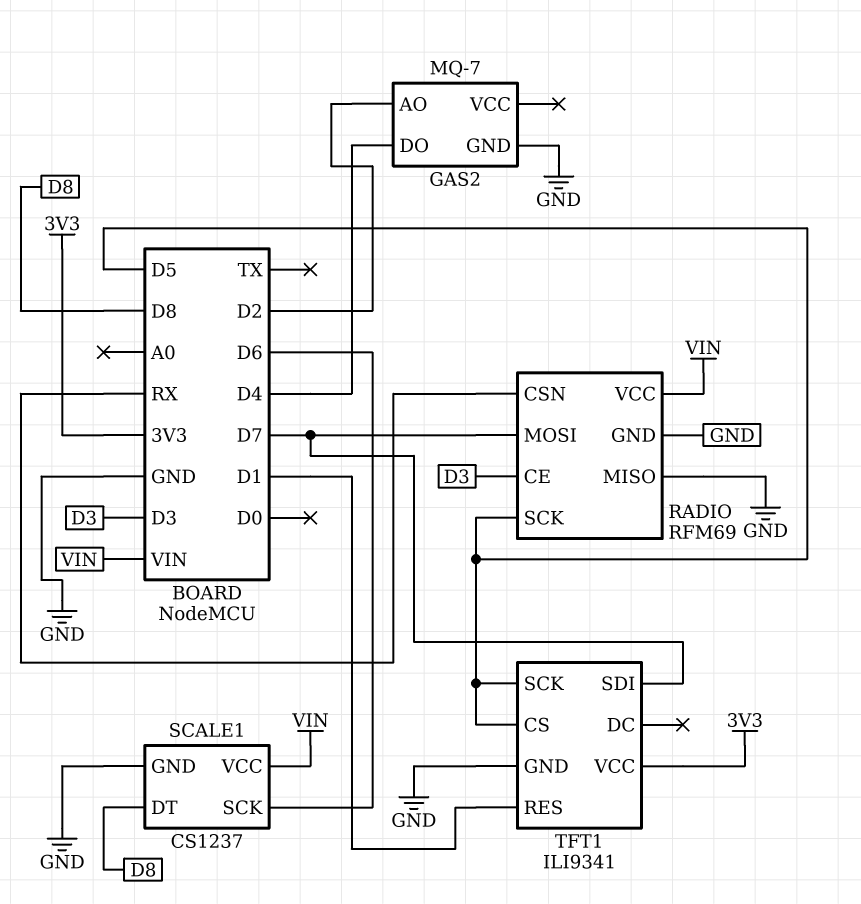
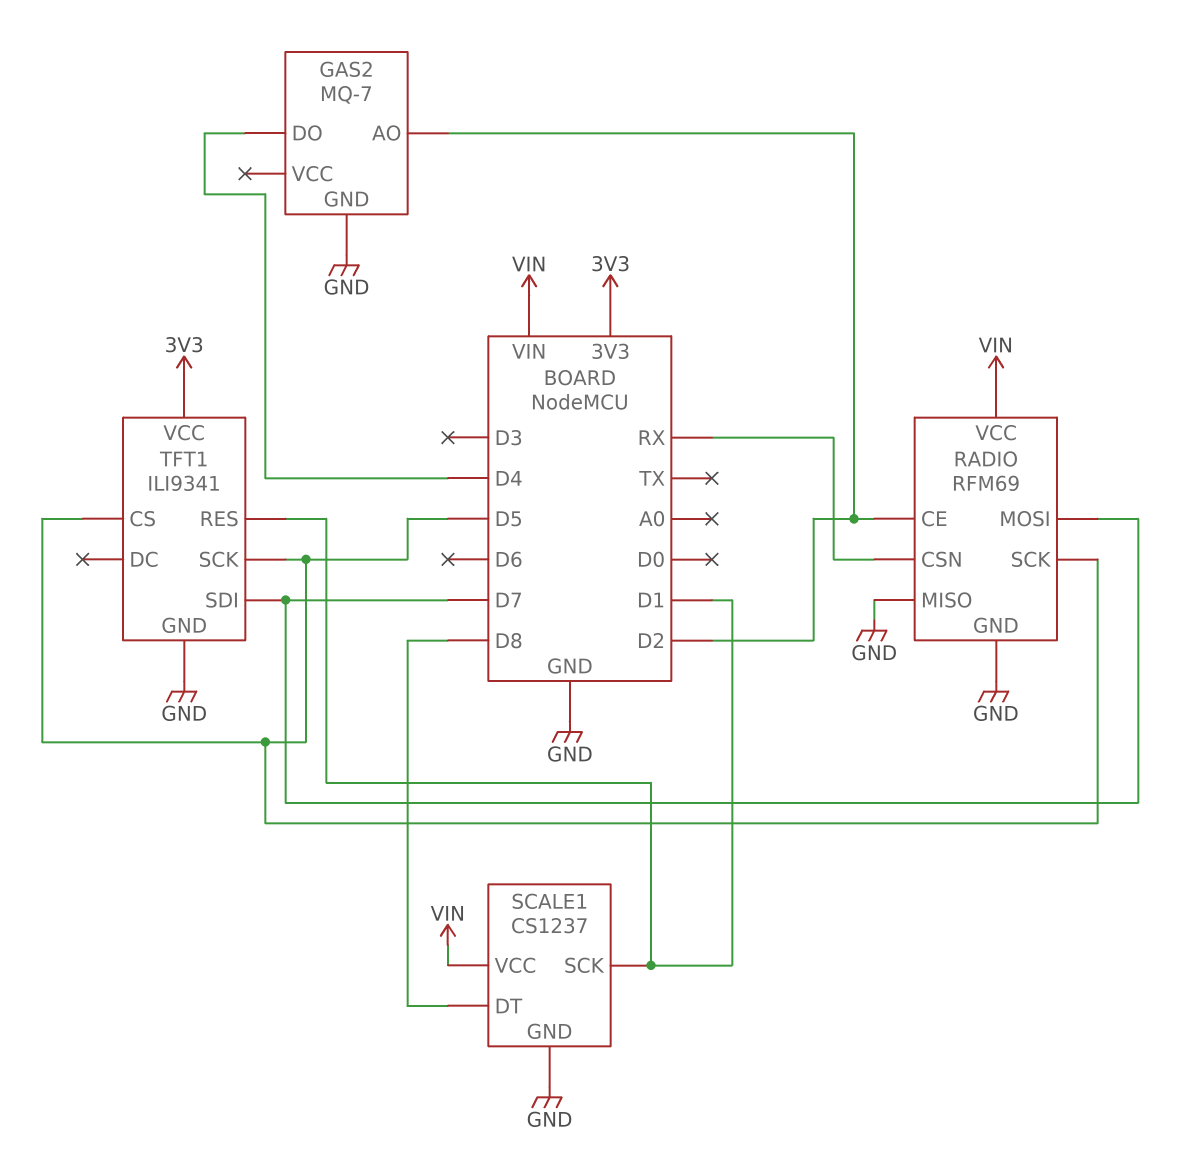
RADIO pin CE: D3 -> D2
SCALE1 pin SCK: D6 -> D1

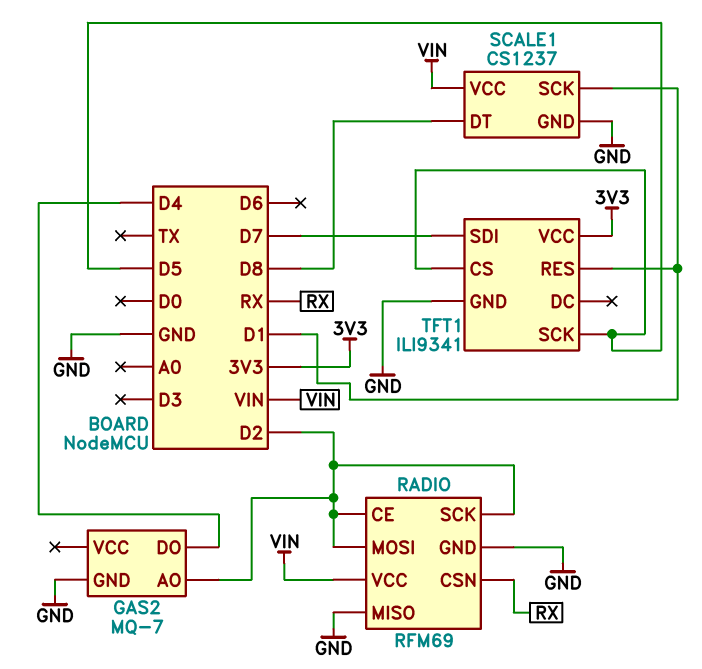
RADIO pin MOSI: D7 -> D2
RADIO pin SCK: D5 -> D2

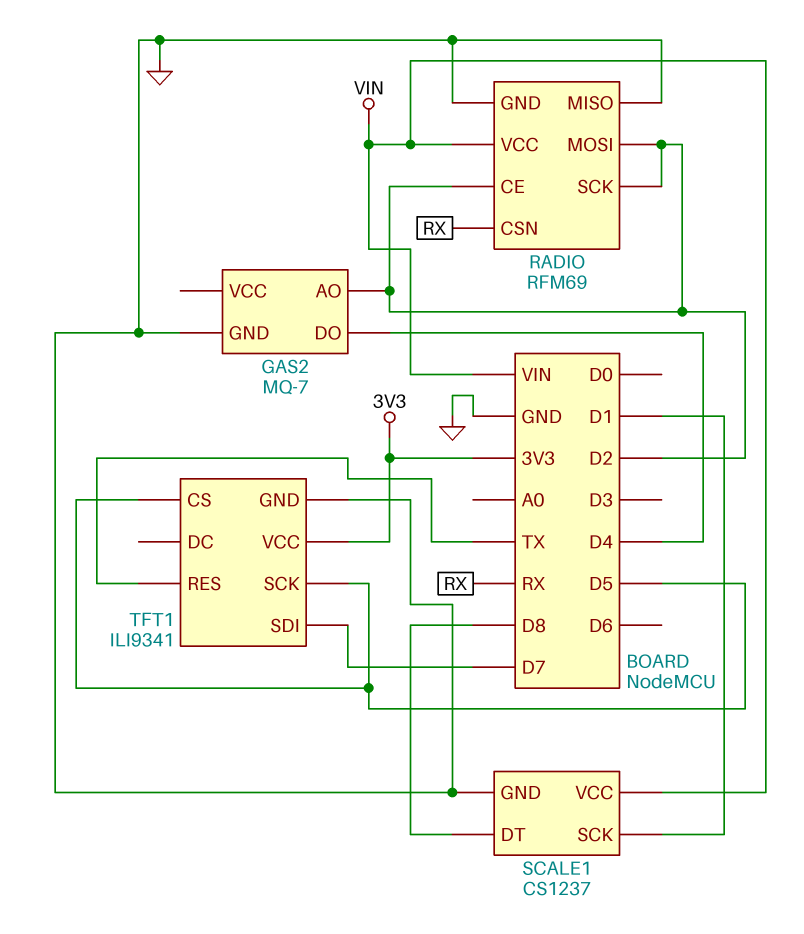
TFT1 pin RES: D1 -> TX

